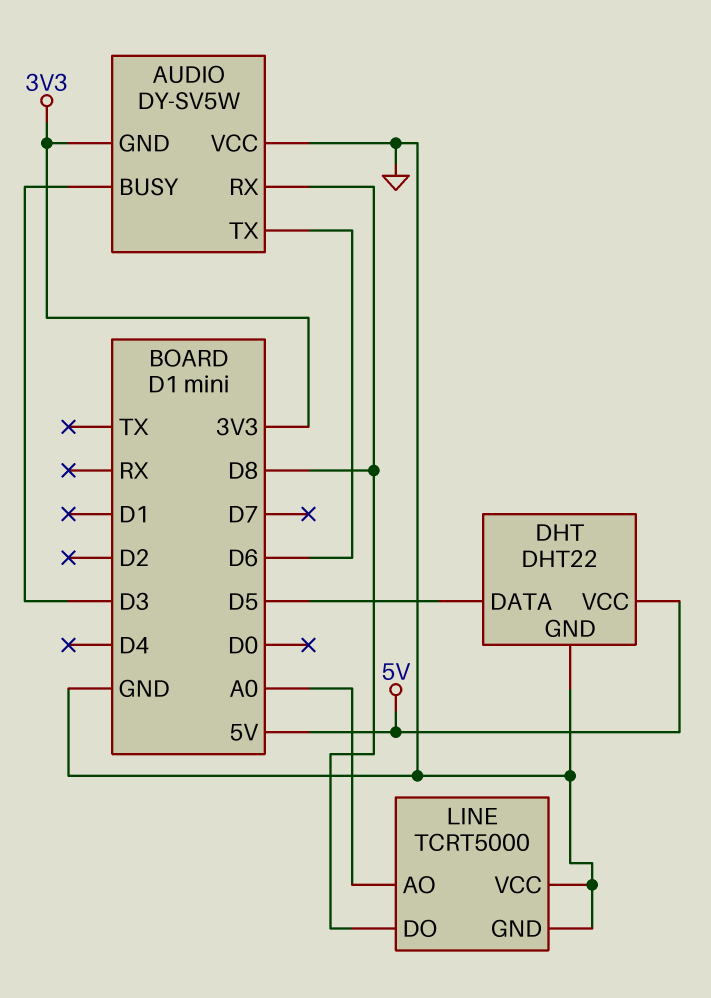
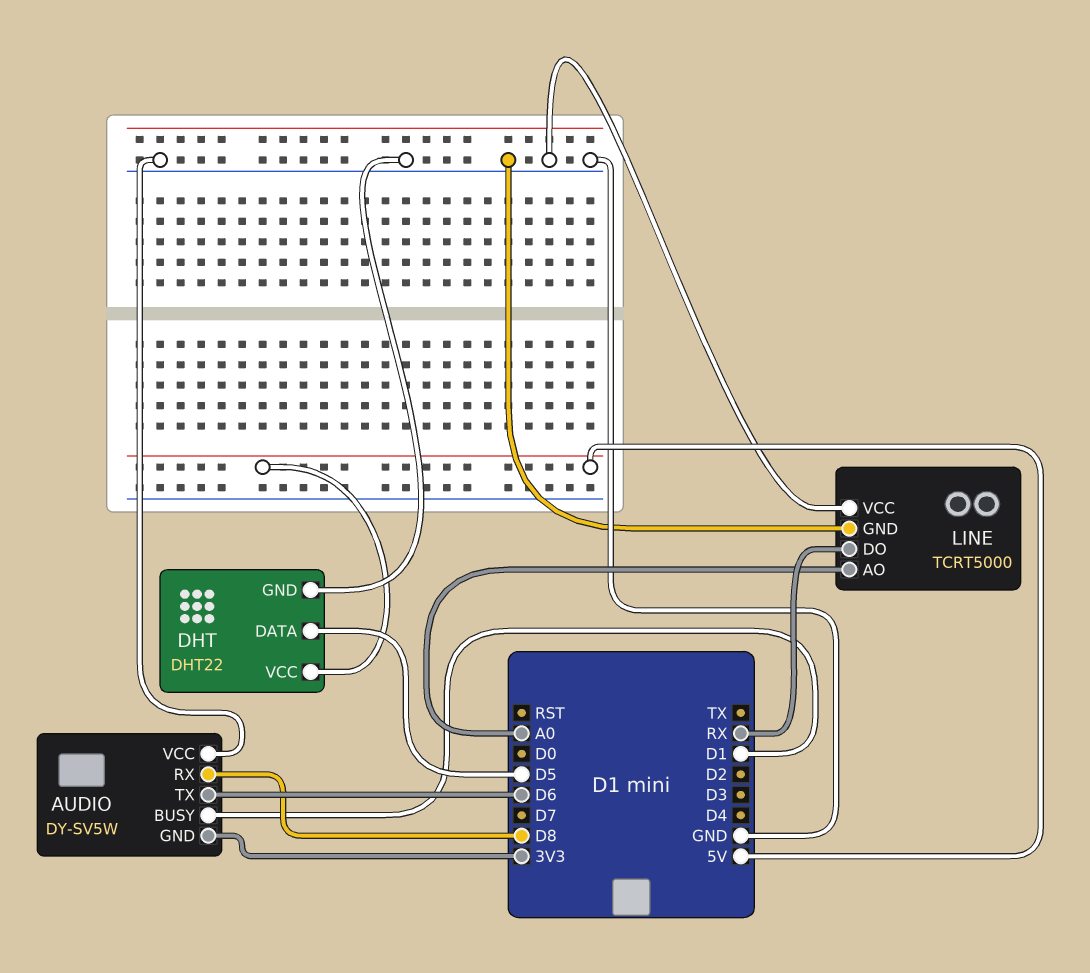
AUDIO pin BUSY: D3 -> D1
LINE pin DO: D8 -> RX

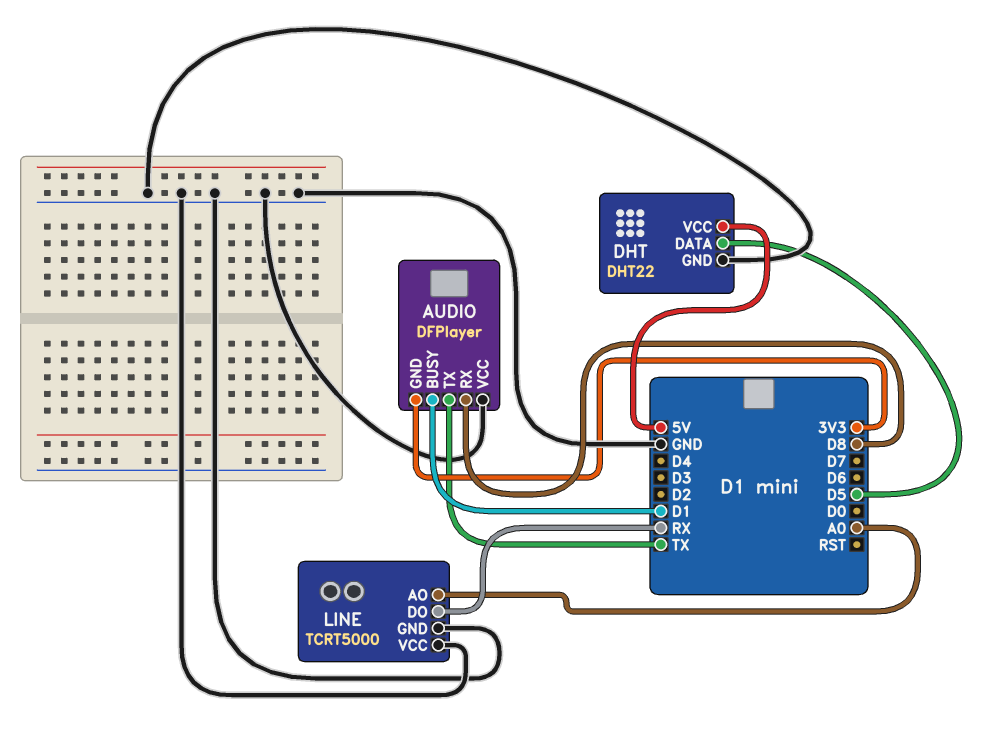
AUDIO: DY-SV5W -> DFPlayer
AUDIO pin TX: D6 -> TX

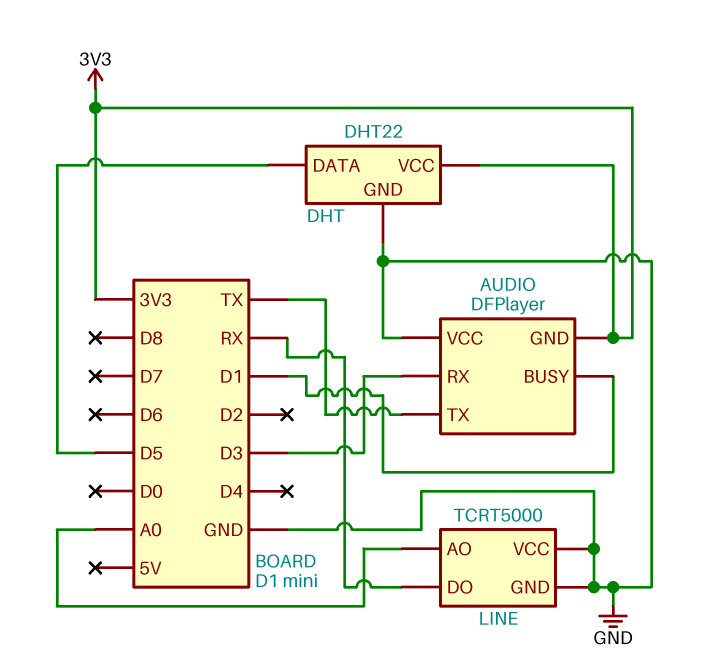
AUDIO pin RX: D8 -> D3
DHT pin VCC: 5V -> 3V3

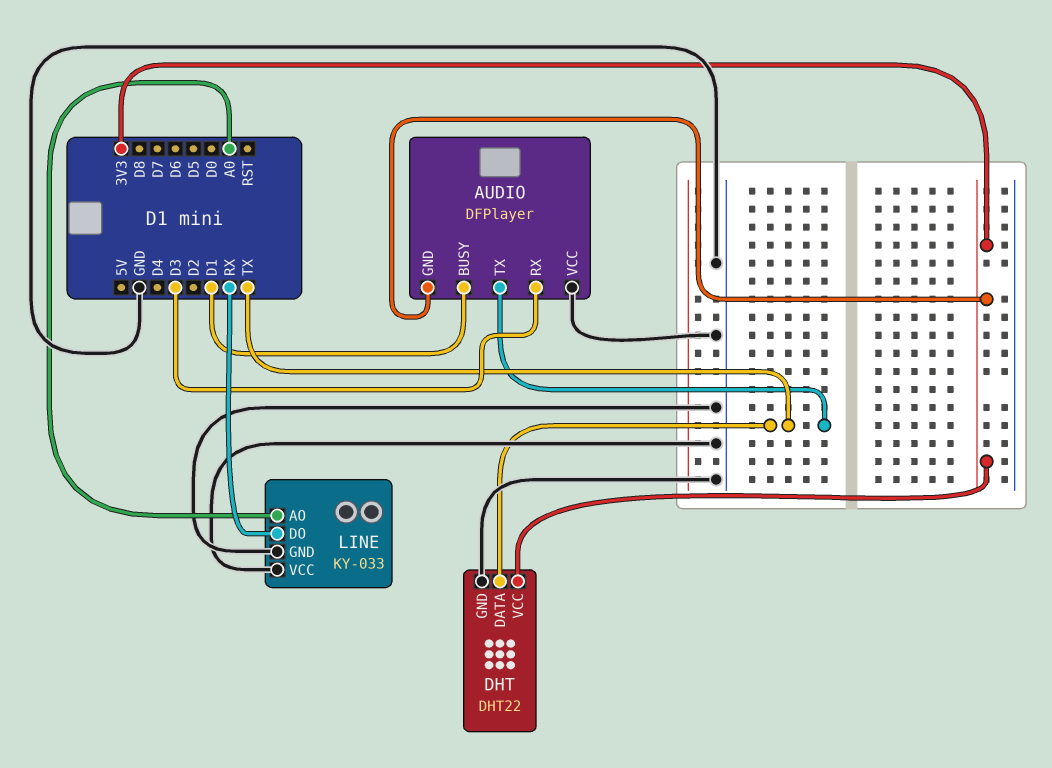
DHT pin DATA: D5 -> TX
LINE: TCRT5000 -> KY-033

